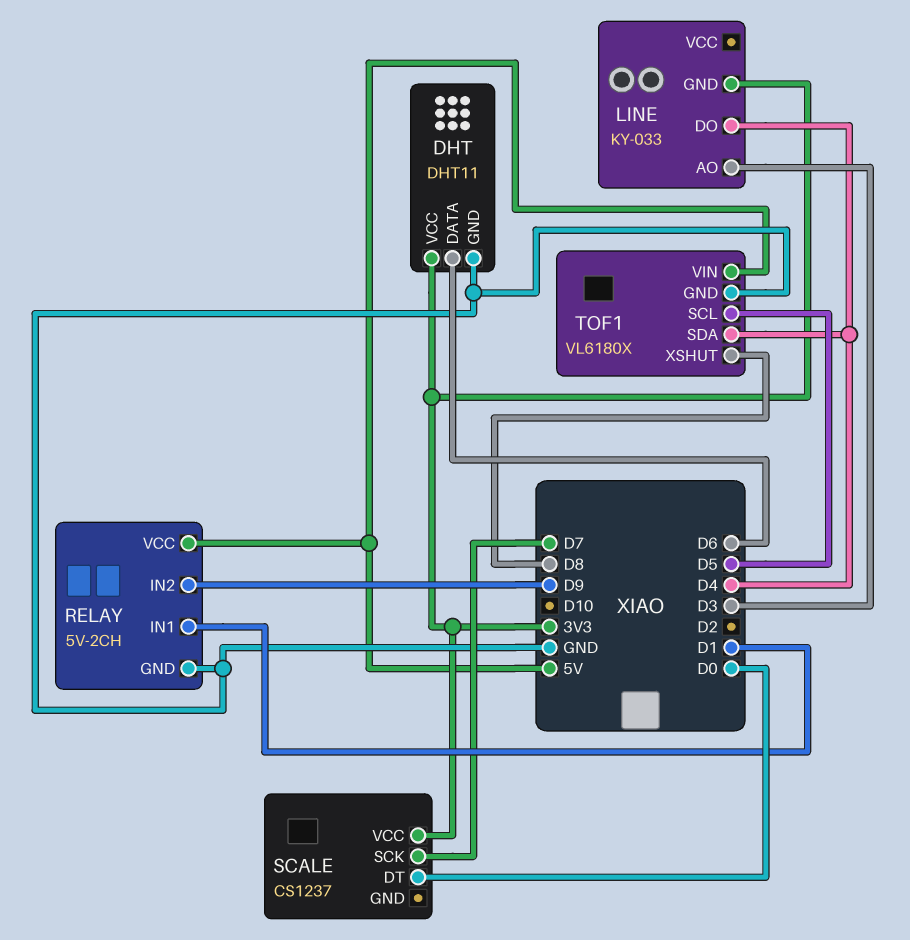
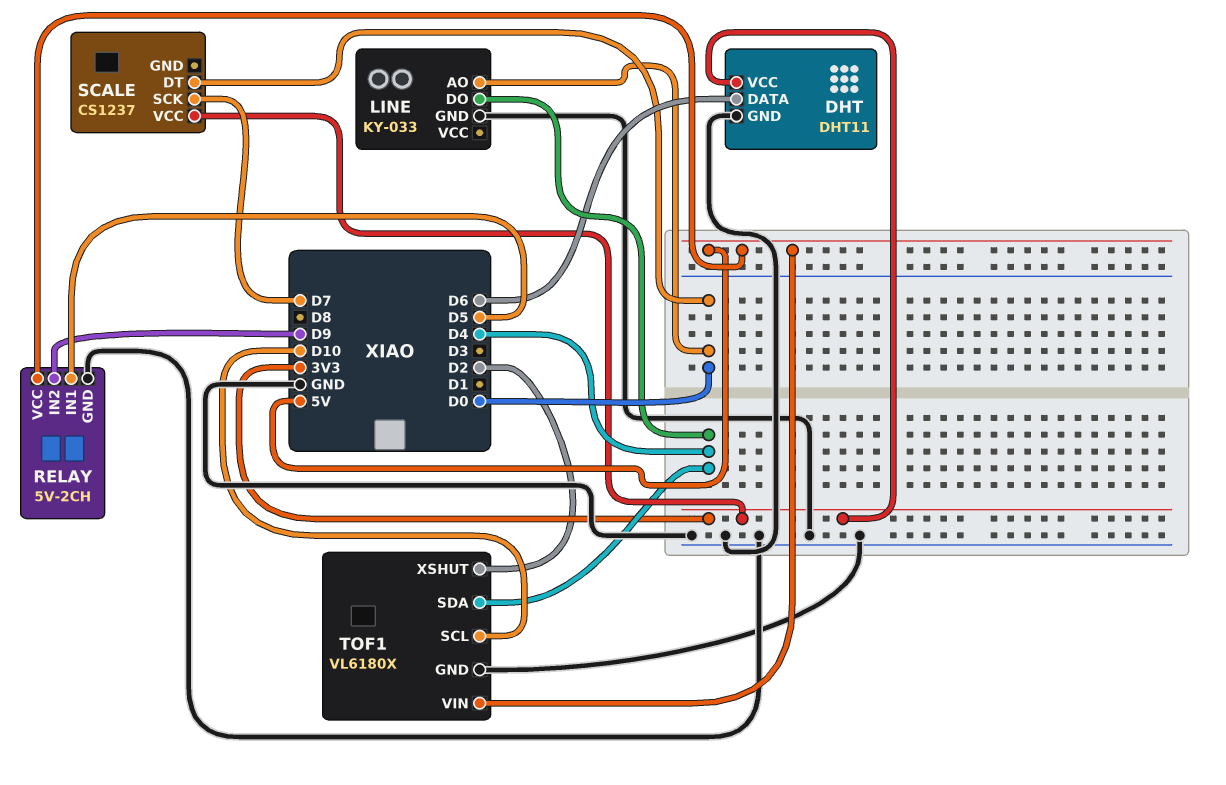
LINE pin AO: D3 -> D0
LINE pin GND: 3V3 -> GND
RELAY pin IN1: D1 -> D5
TOF1 pin SCL: D5 -> D10
TOF1 pin XSHUT: D8 -> D2

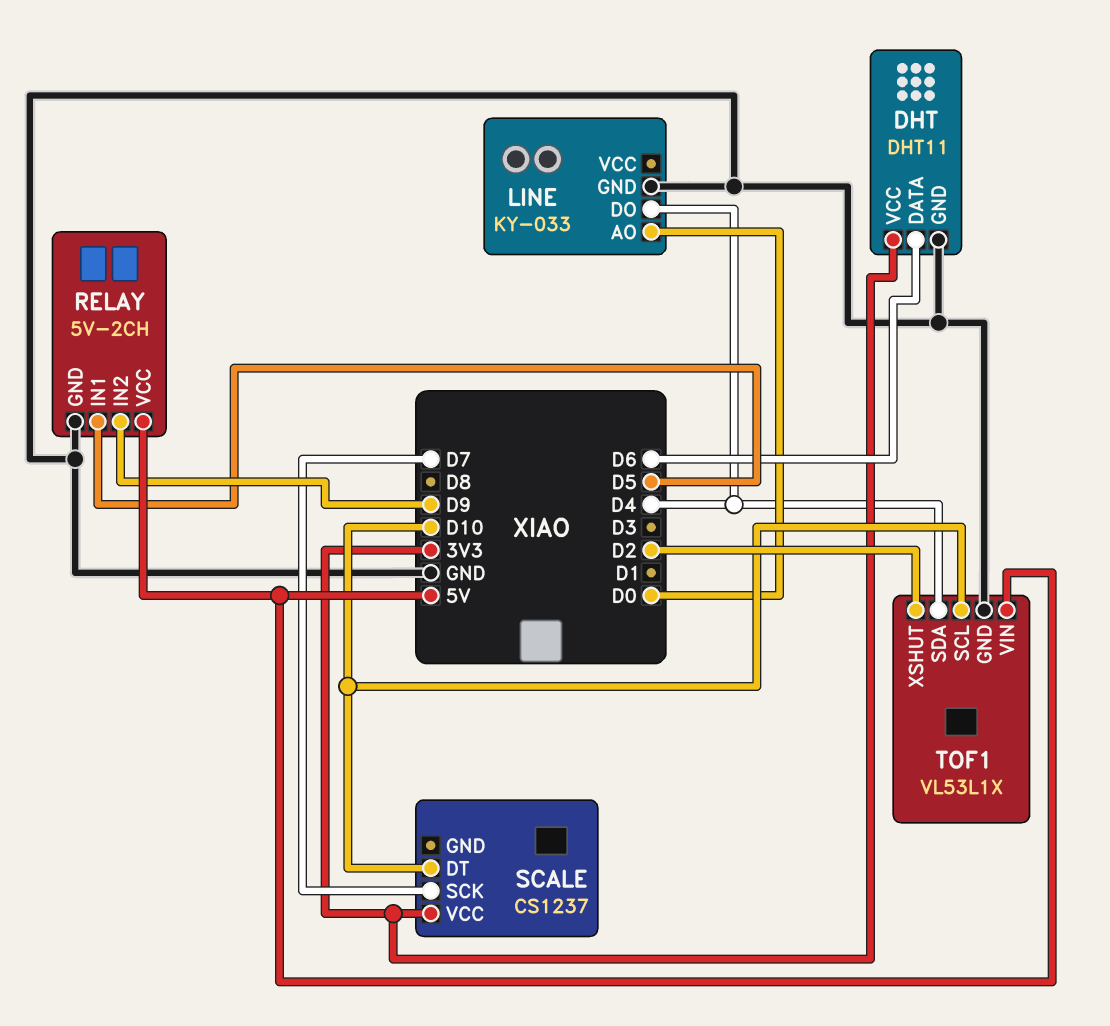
SCALE pin DT: D0 -> D10
TOF1: VL6180X -> VL53L1X

